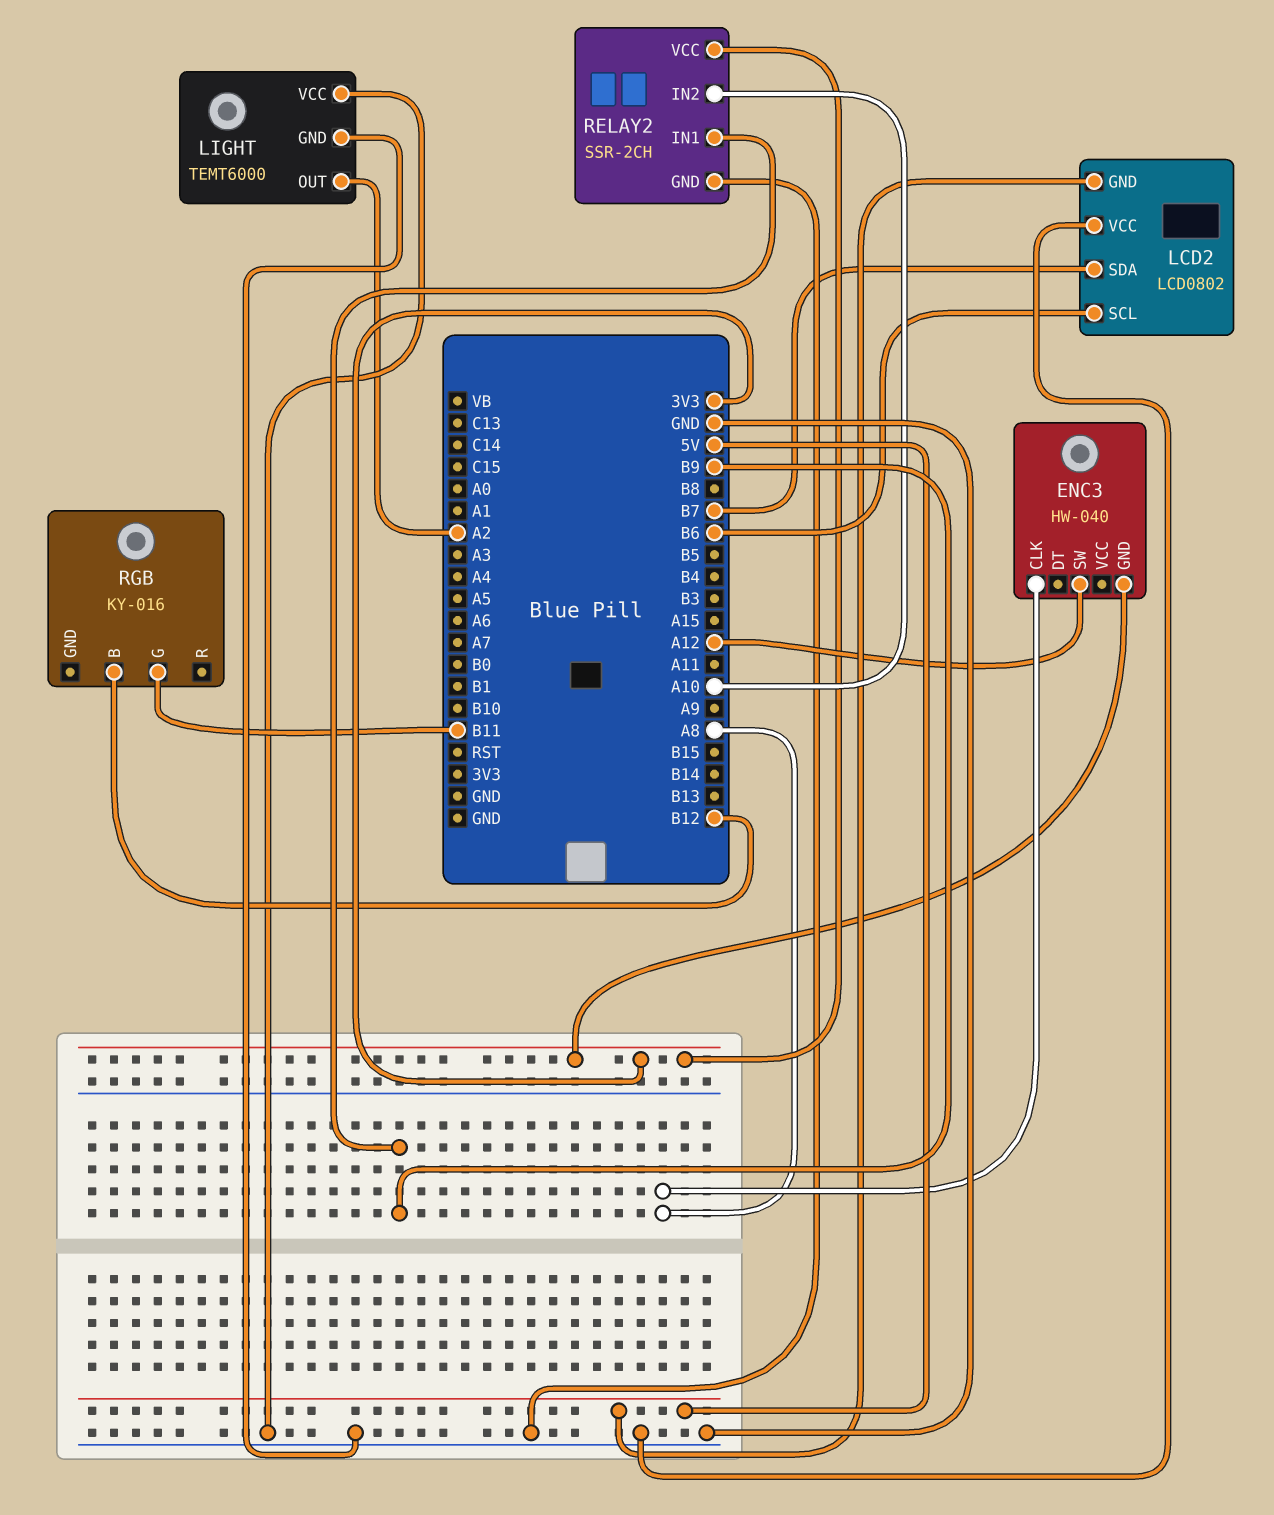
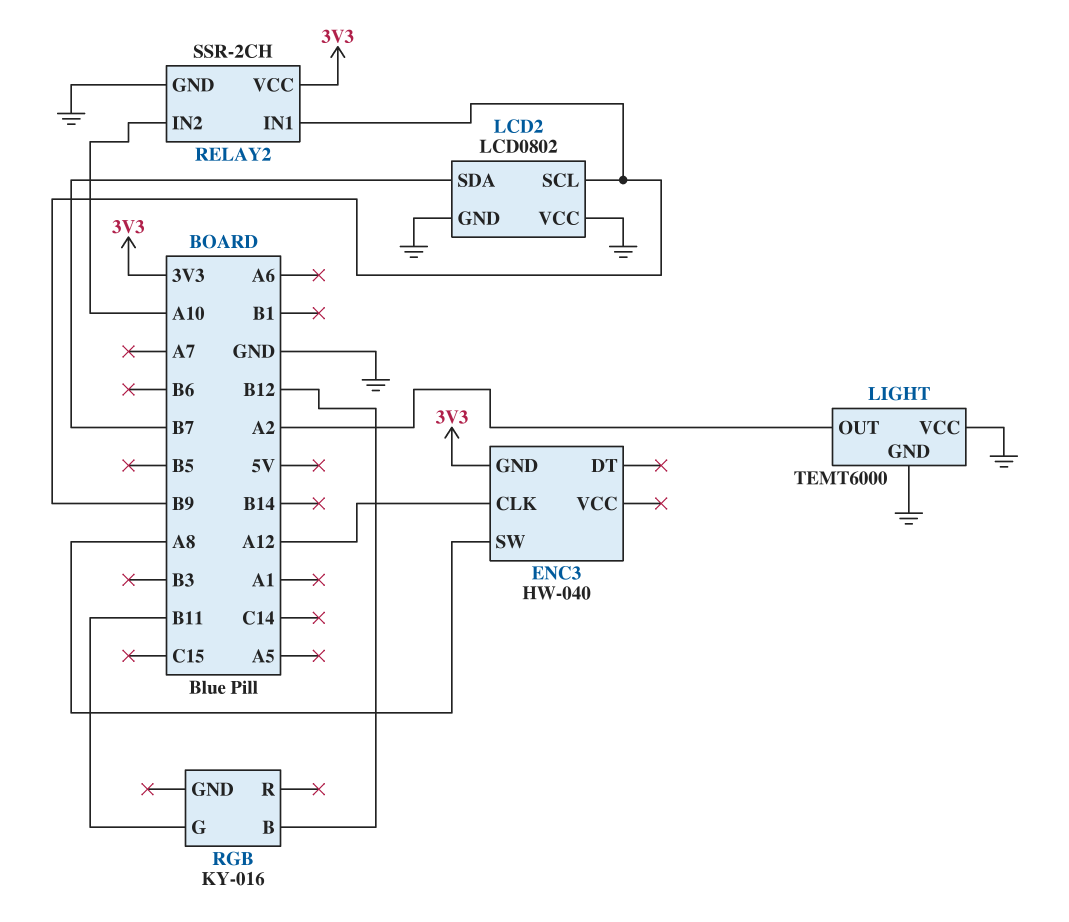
ENC3 pin CLK: A8 -> A12
ENC3 pin SW: A12 -> A8
LCD2 pin GND: 5V -> GND
LCD2 pin SCL: B6 -> B9

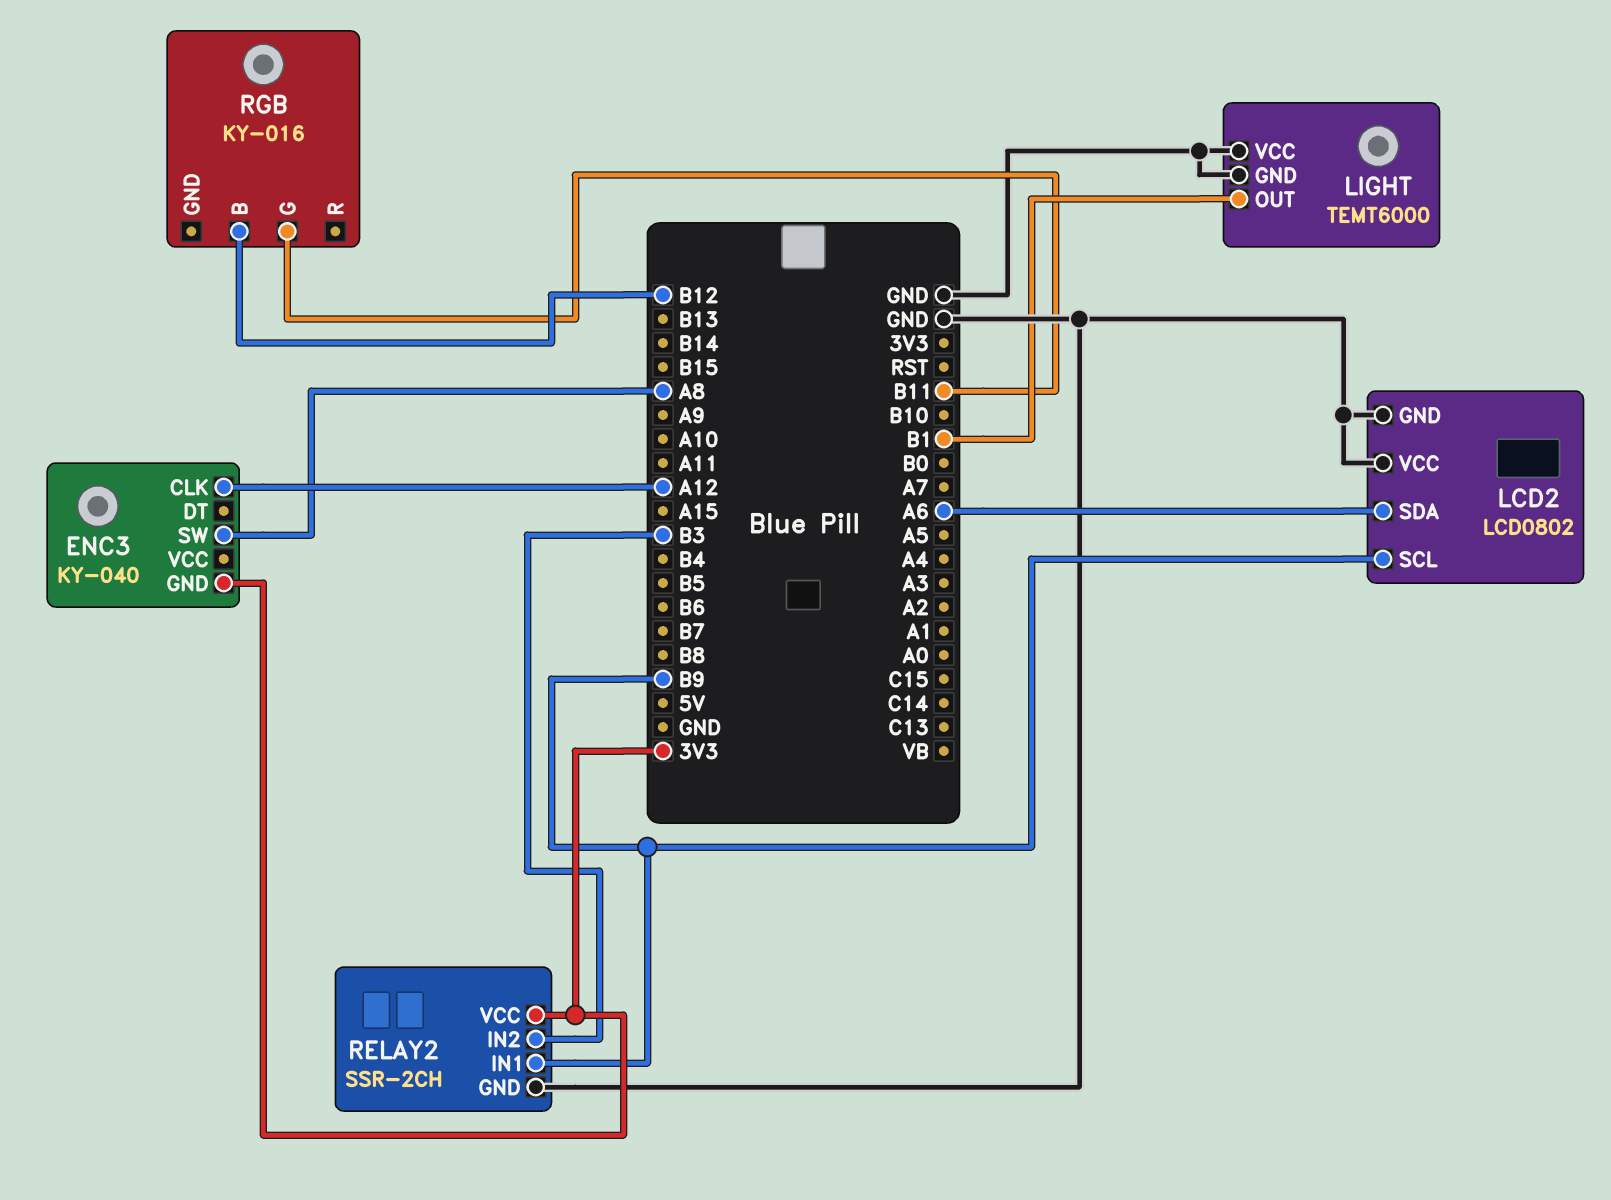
ENC3: HW-040 -> KY-040
LCD2 pin SDA: B7 -> A6
LIGHT pin OUT: A2 -> B1
RELAY2 pin IN2: A10 -> B3

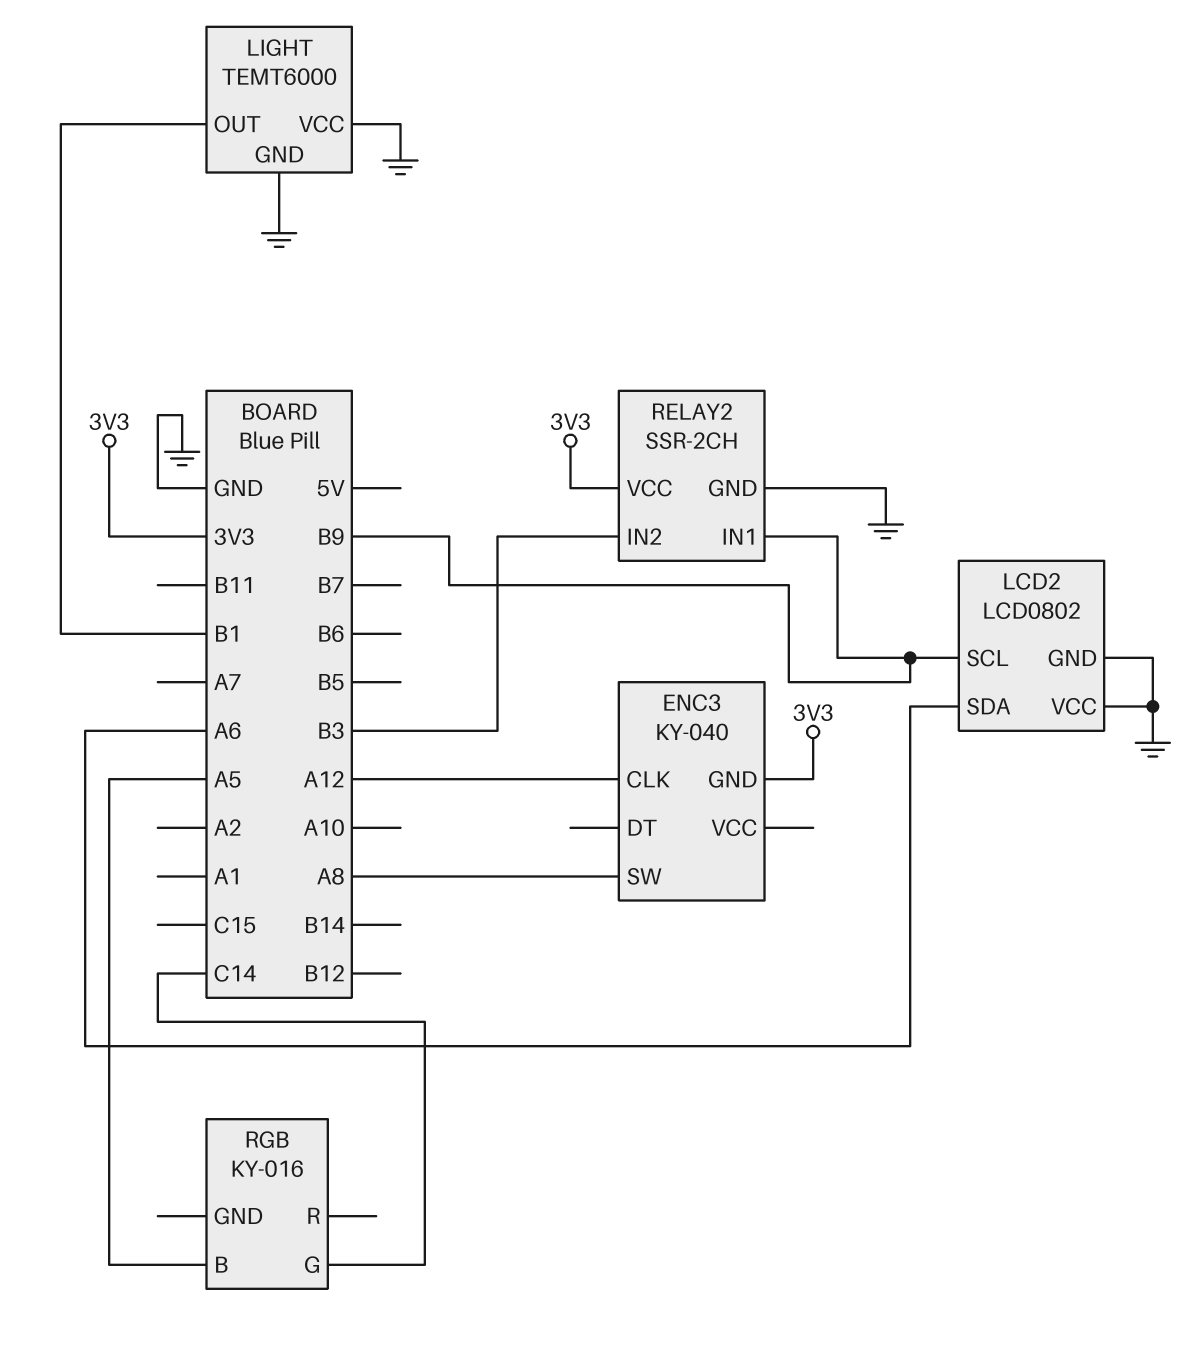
RGB pin B: B12 -> A5
RGB pin G: B11 -> C14

